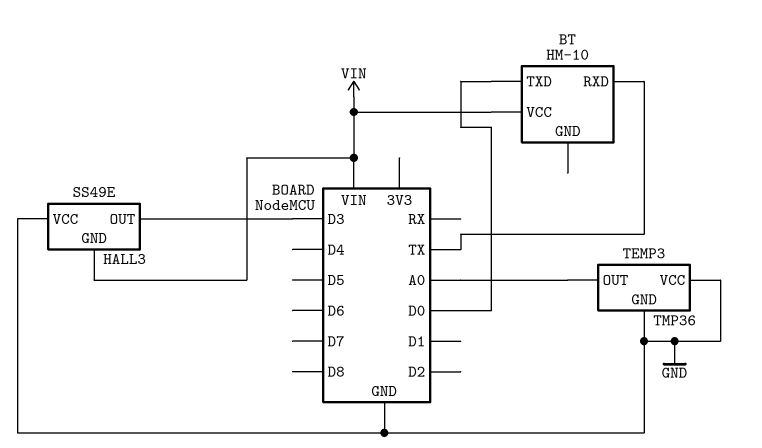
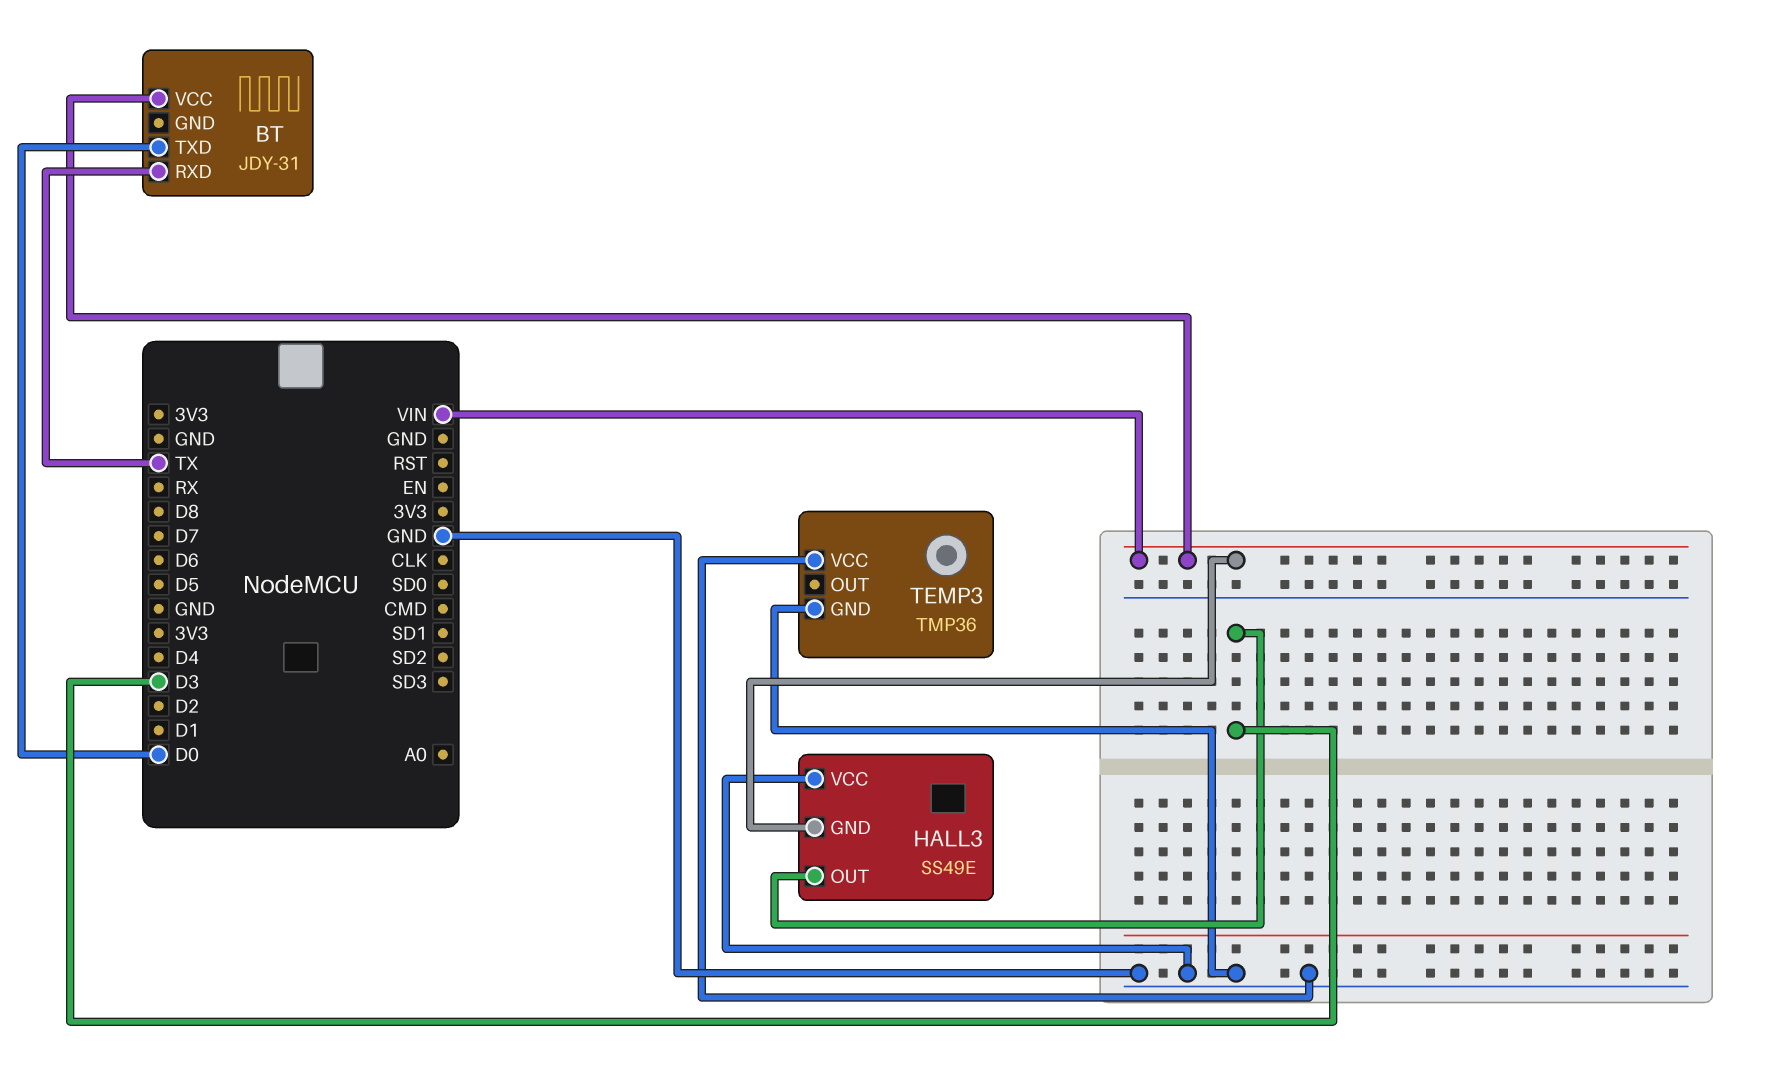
BT: HM-10 -> JDY-31
TEMP3 pin OUT: A0 -> none

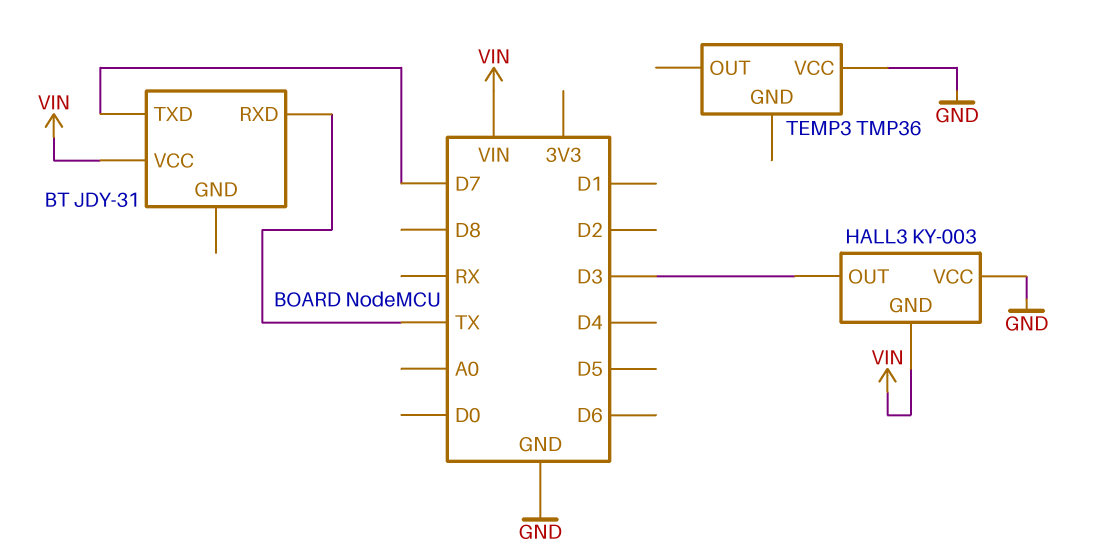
BT pin TXD: D0 -> D7
HALL3: SS49E -> KY-003
TEMP3 pin GND: GND -> none

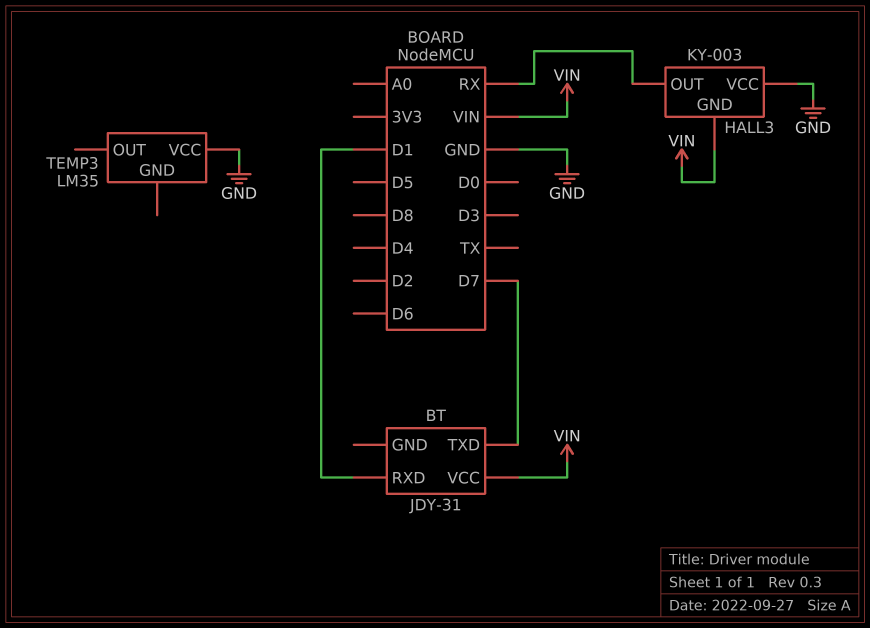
BT pin RXD: TX -> D1
HALL3 pin OUT: D3 -> RX
TEMP3: TMP36 -> LM35

